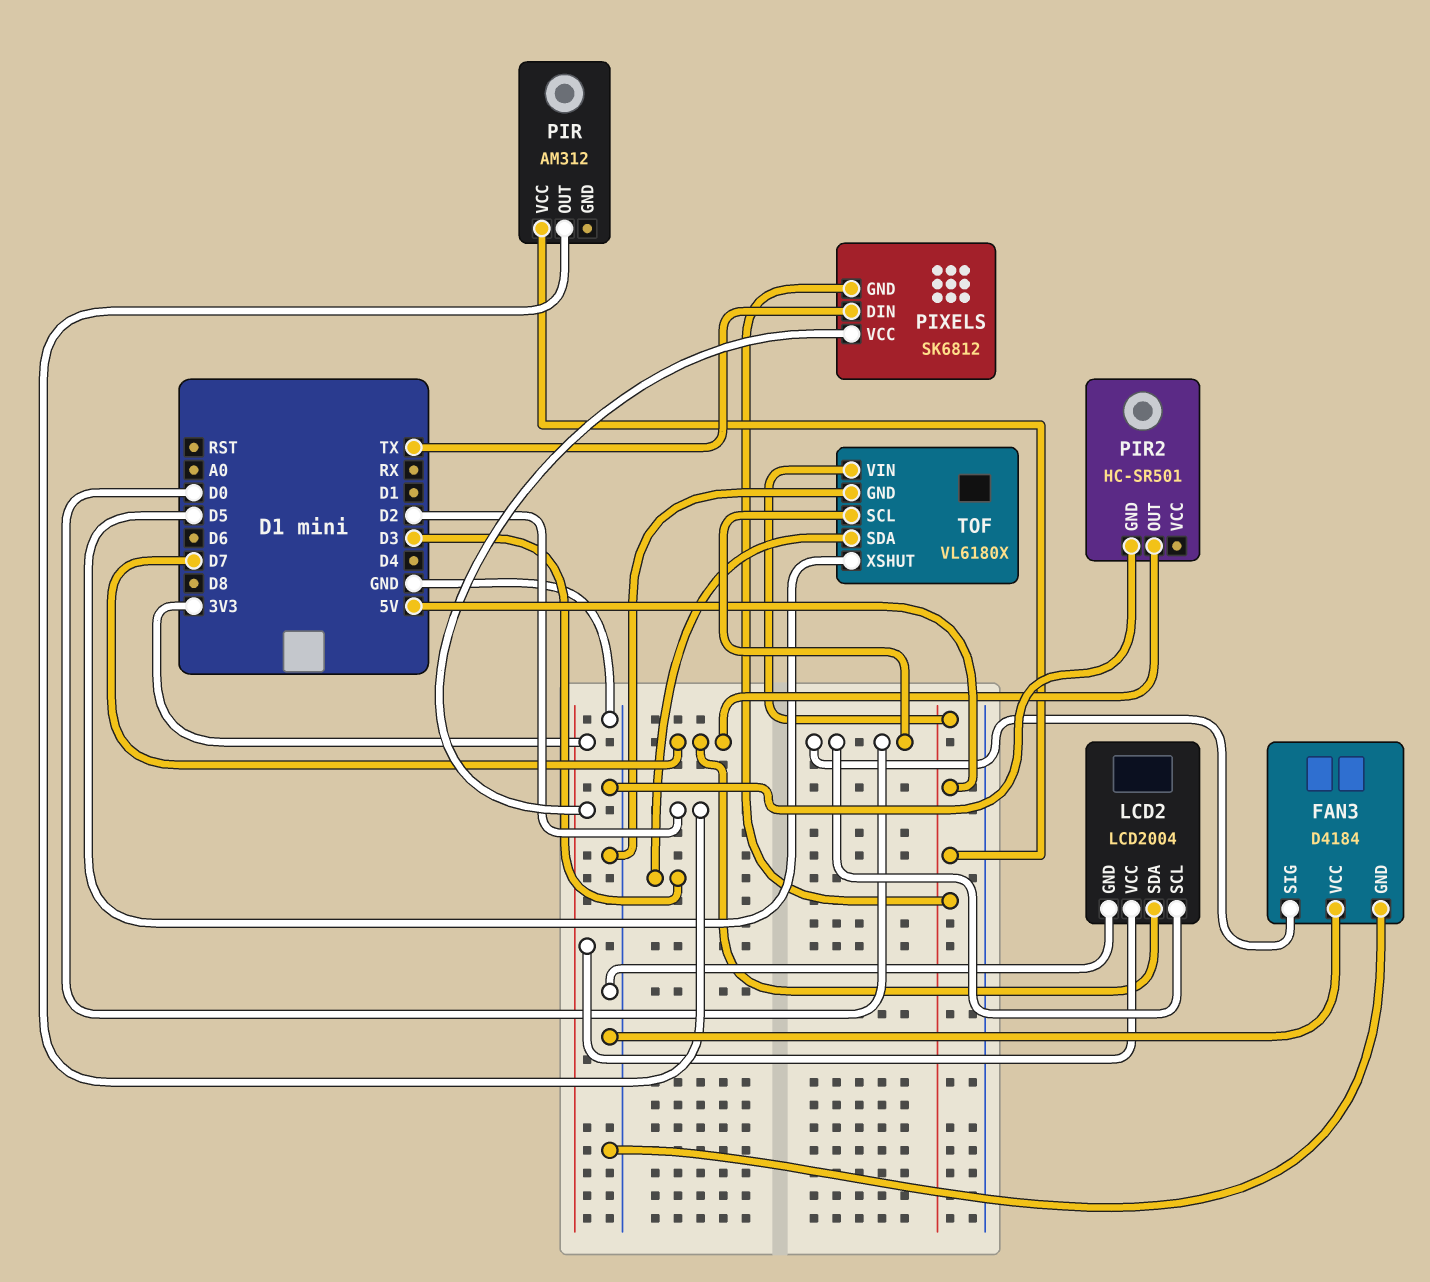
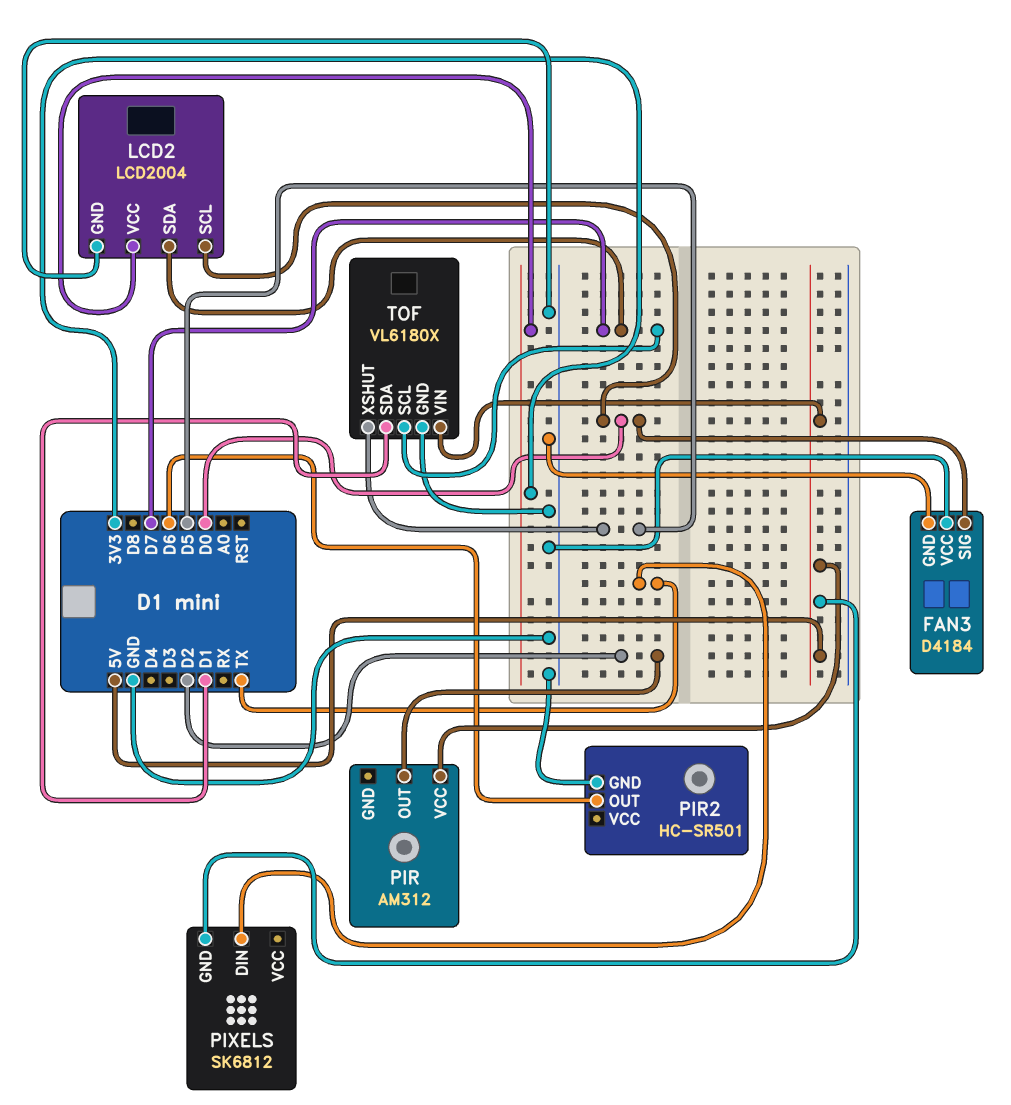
PIR2 pin OUT: D7 -> D6
PIXELS pin VCC: 3V3 -> none
TOF pin SCL: D0 -> D7
TOF pin SDA: D3 -> D1

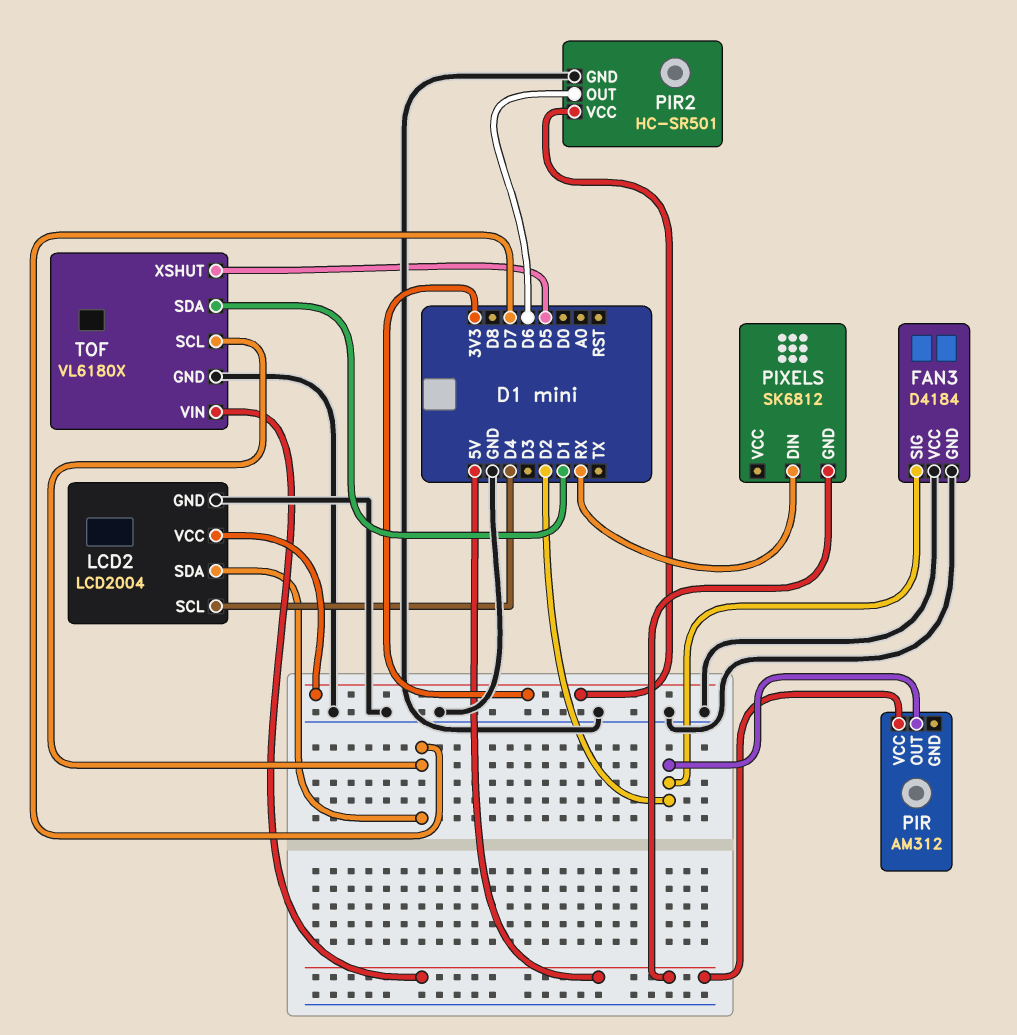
FAN3 pin SIG: D0 -> D2
LCD2 pin SCL: D0 -> D4
PIR2 pin VCC: none -> 3V3
PIXELS pin DIN: TX -> RX

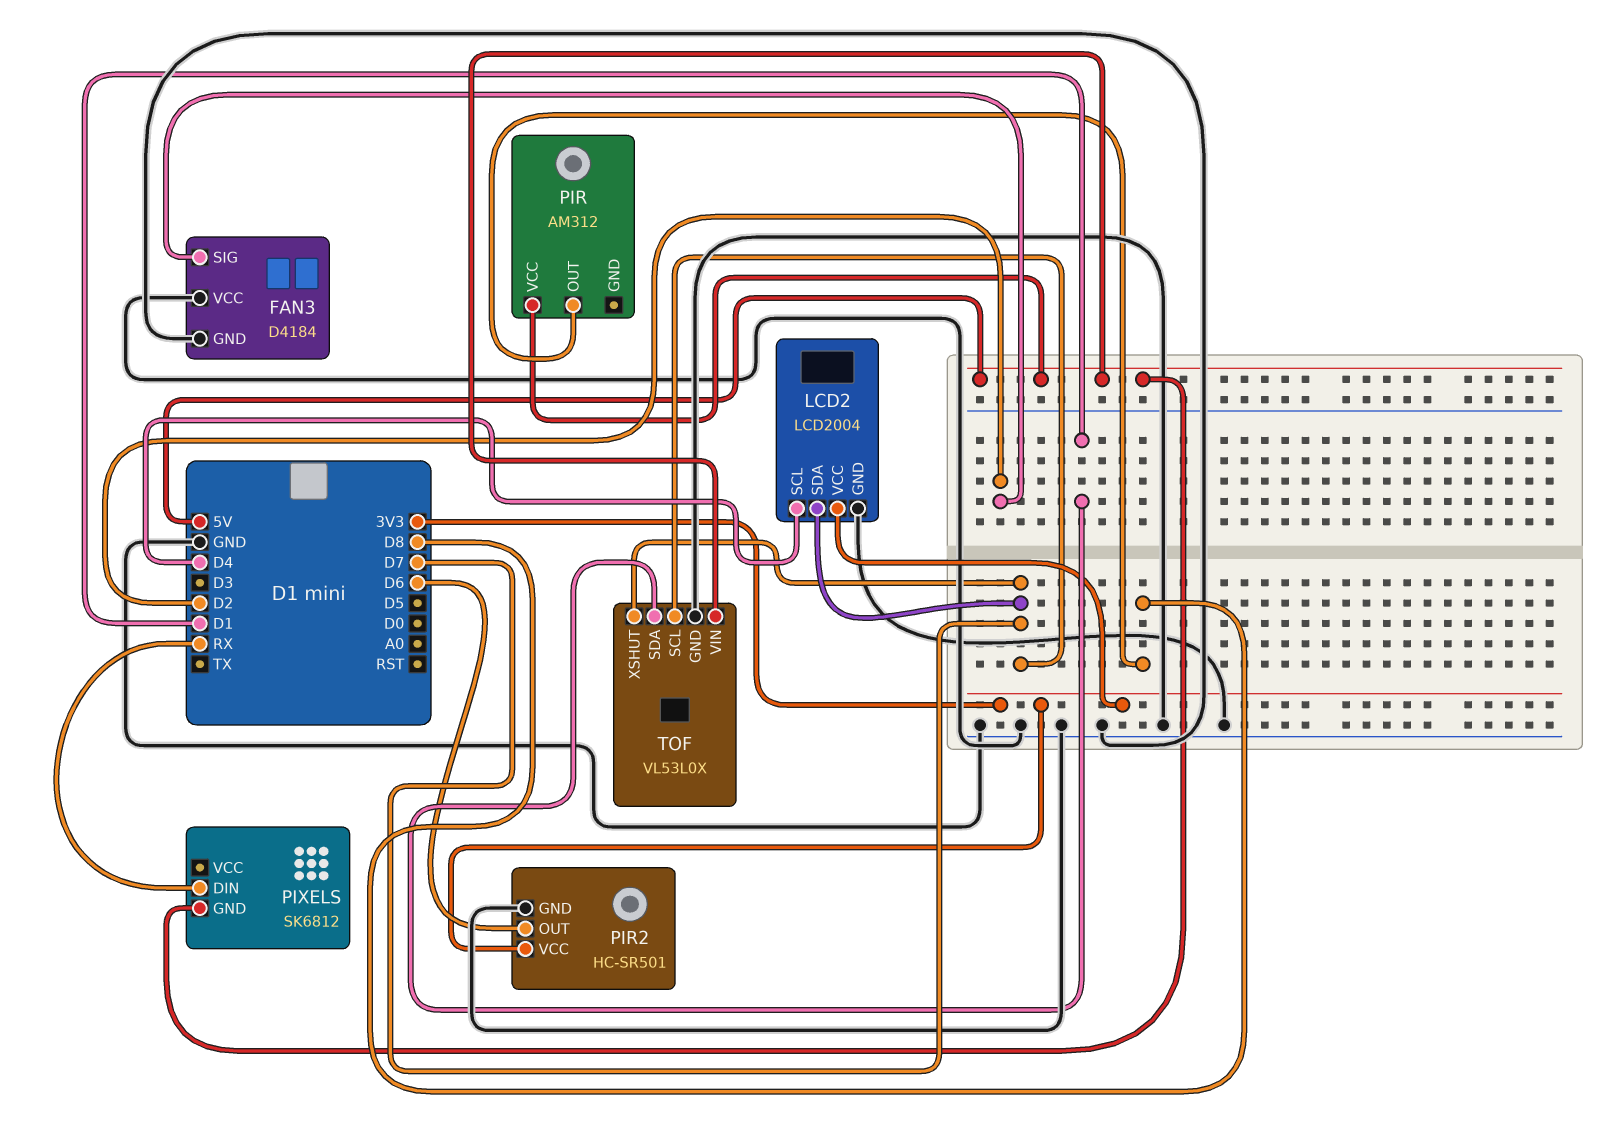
PIR pin OUT: D2 -> D8
TOF: VL6180X -> VL53L0X
TOF pin XSHUT: D5 -> D7

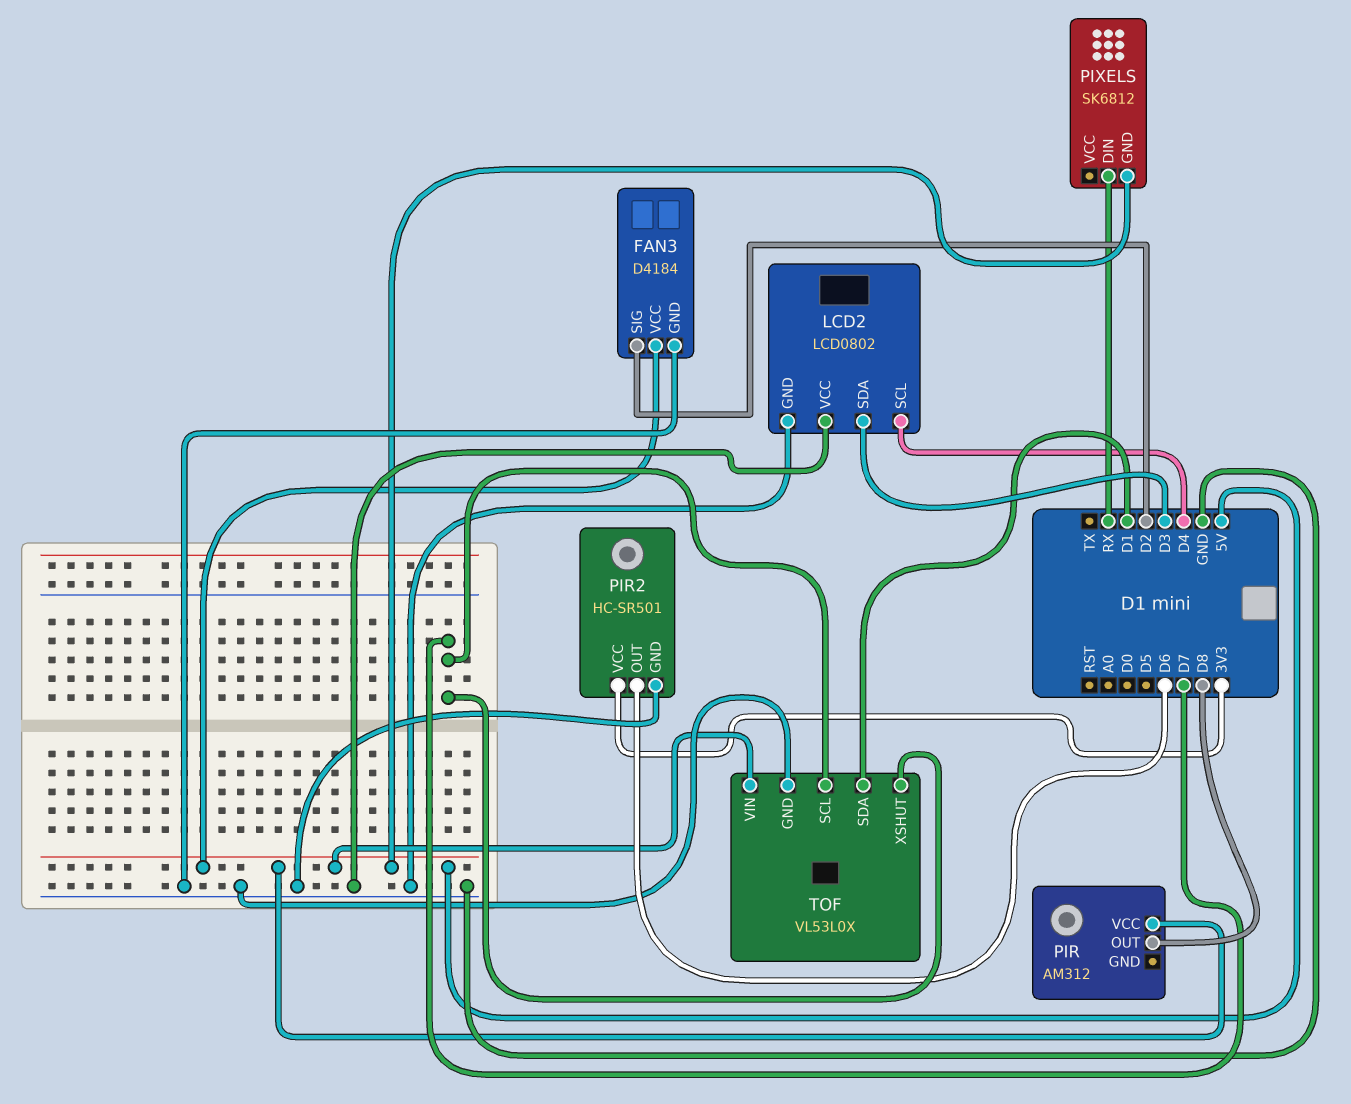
FAN3 pin VCC: GND -> 5V
LCD2: LCD2004 -> LCD0802
LCD2 pin SDA: D7 -> D3
LCD2 pin VCC: 3V3 -> GND

